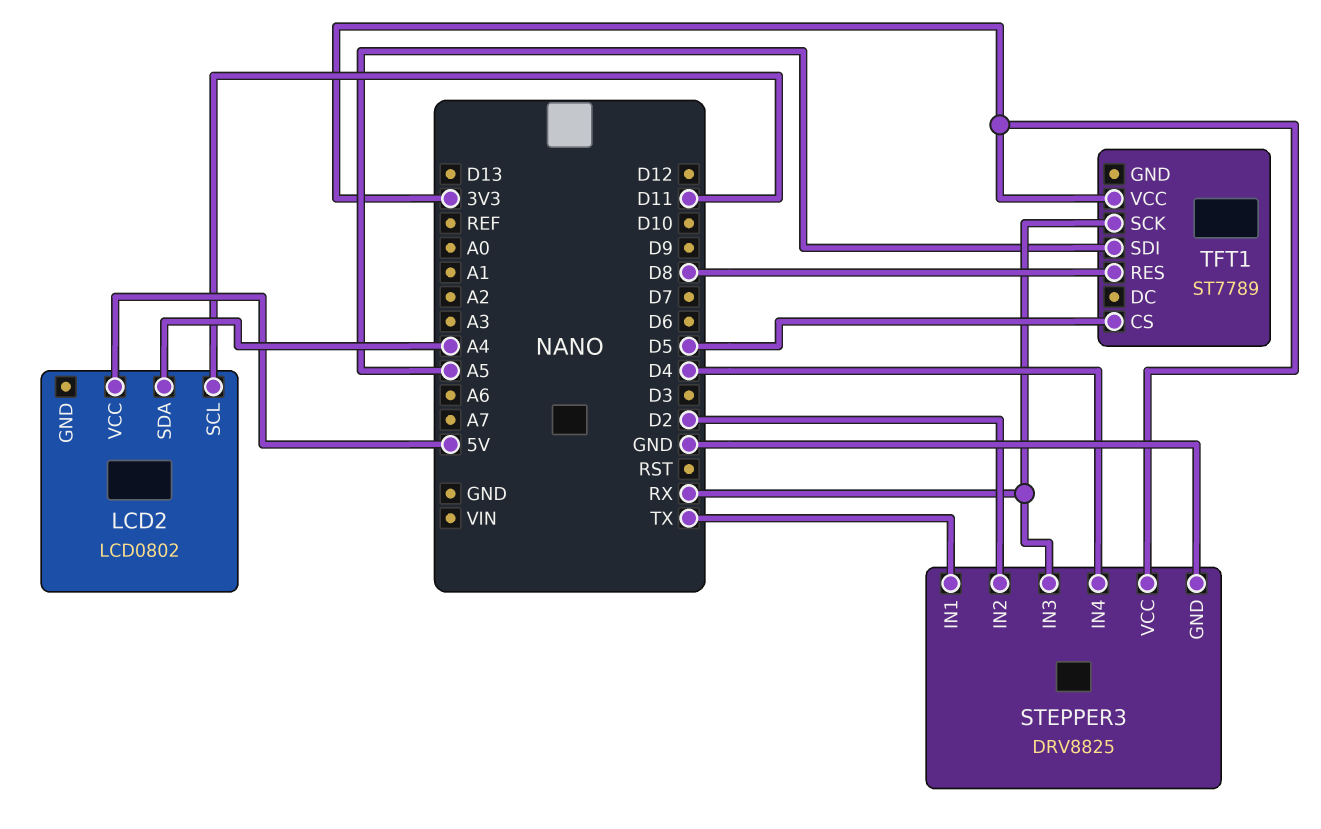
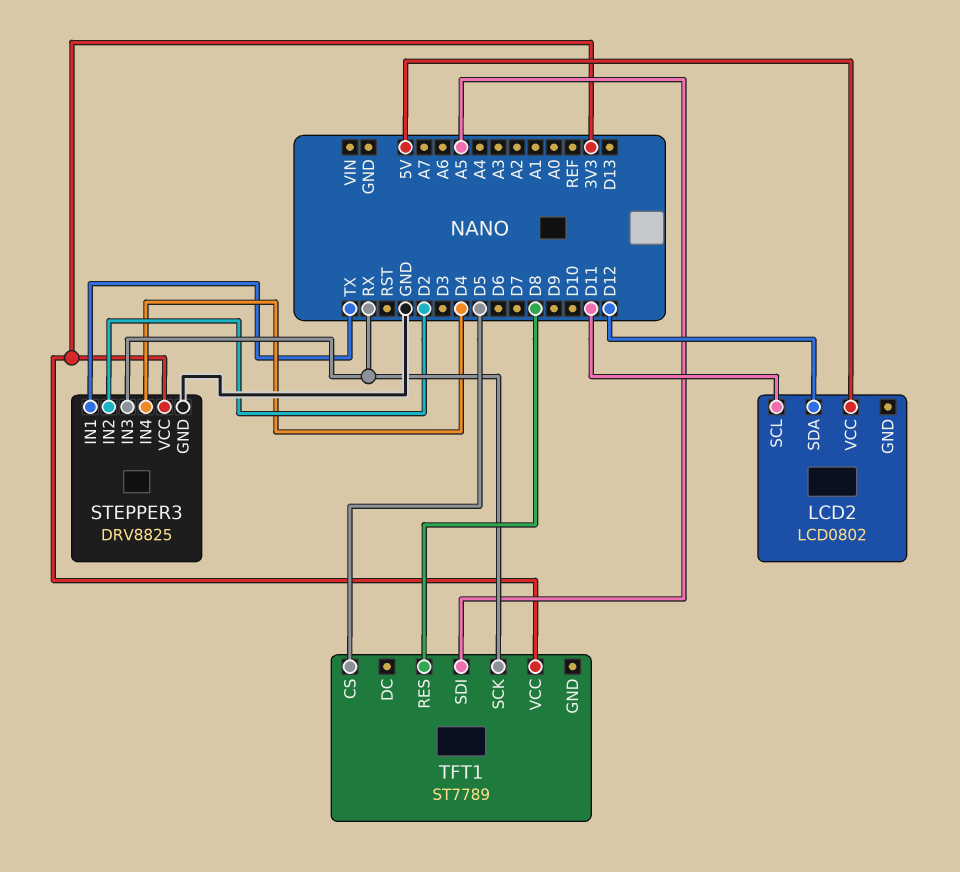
LCD2 pin SDA: A4 -> D12

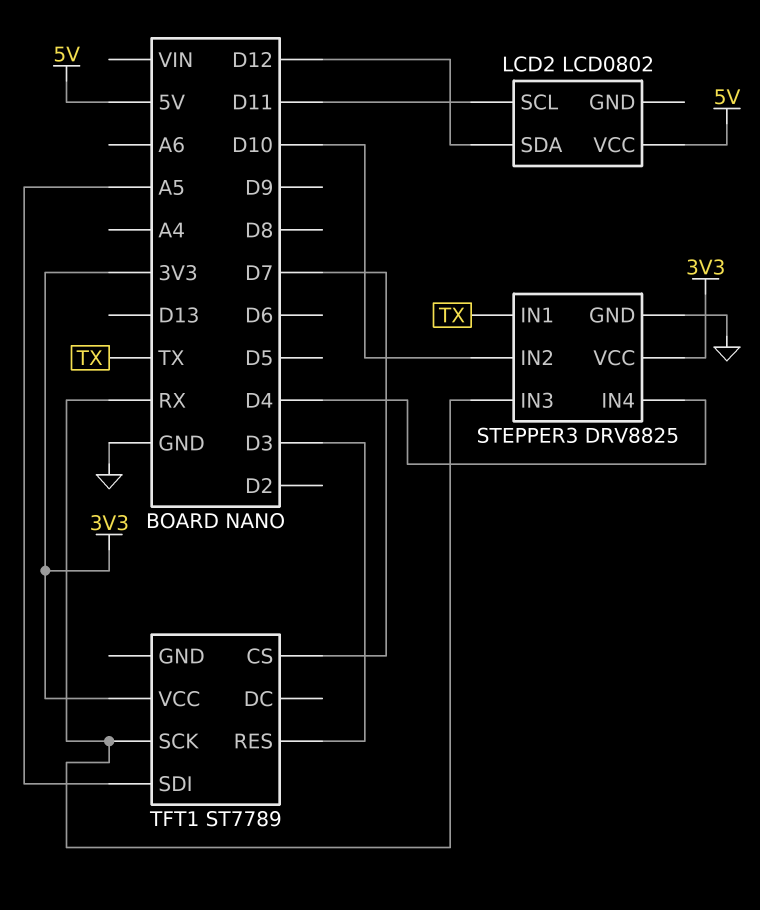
STEPPER3 pin IN2: D2 -> D10
TFT1 pin CS: D5 -> D7
TFT1 pin RES: D8 -> D3

